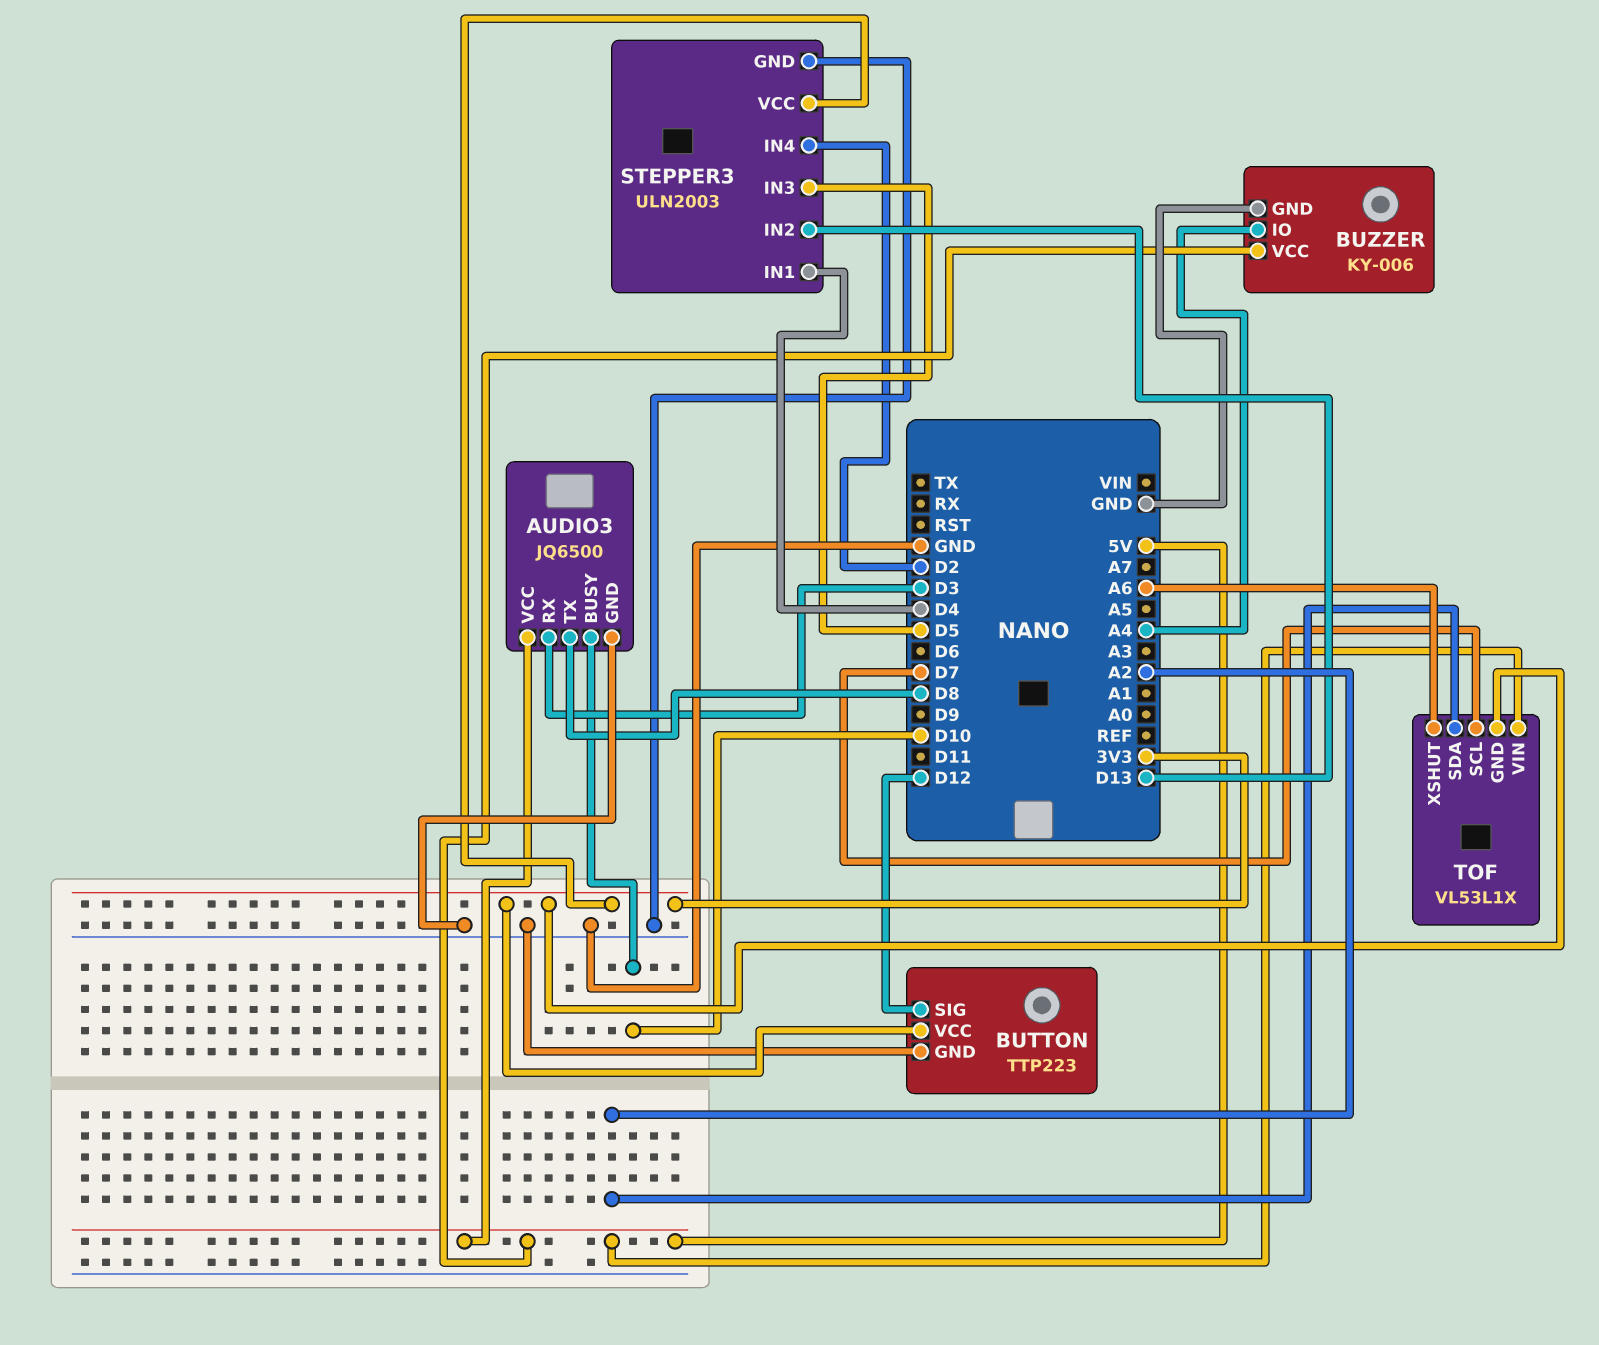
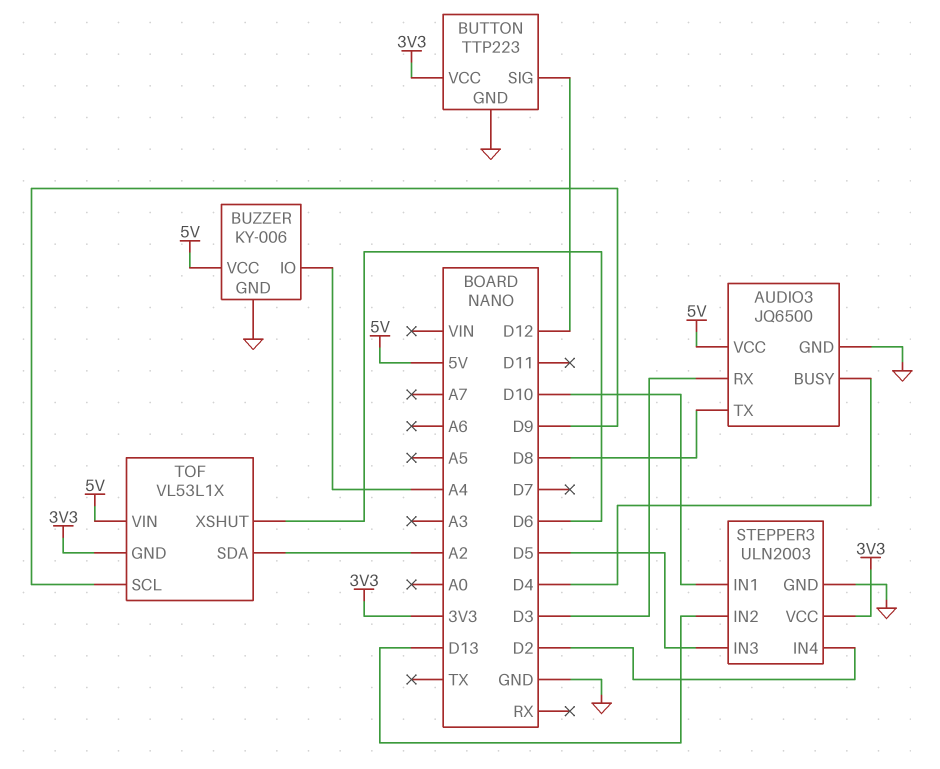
AUDIO3 pin BUSY: D10 -> D4
STEPPER3 pin IN1: D4 -> D10
TOF pin SCL: D7 -> D9
TOF pin XSHUT: A6 -> D6

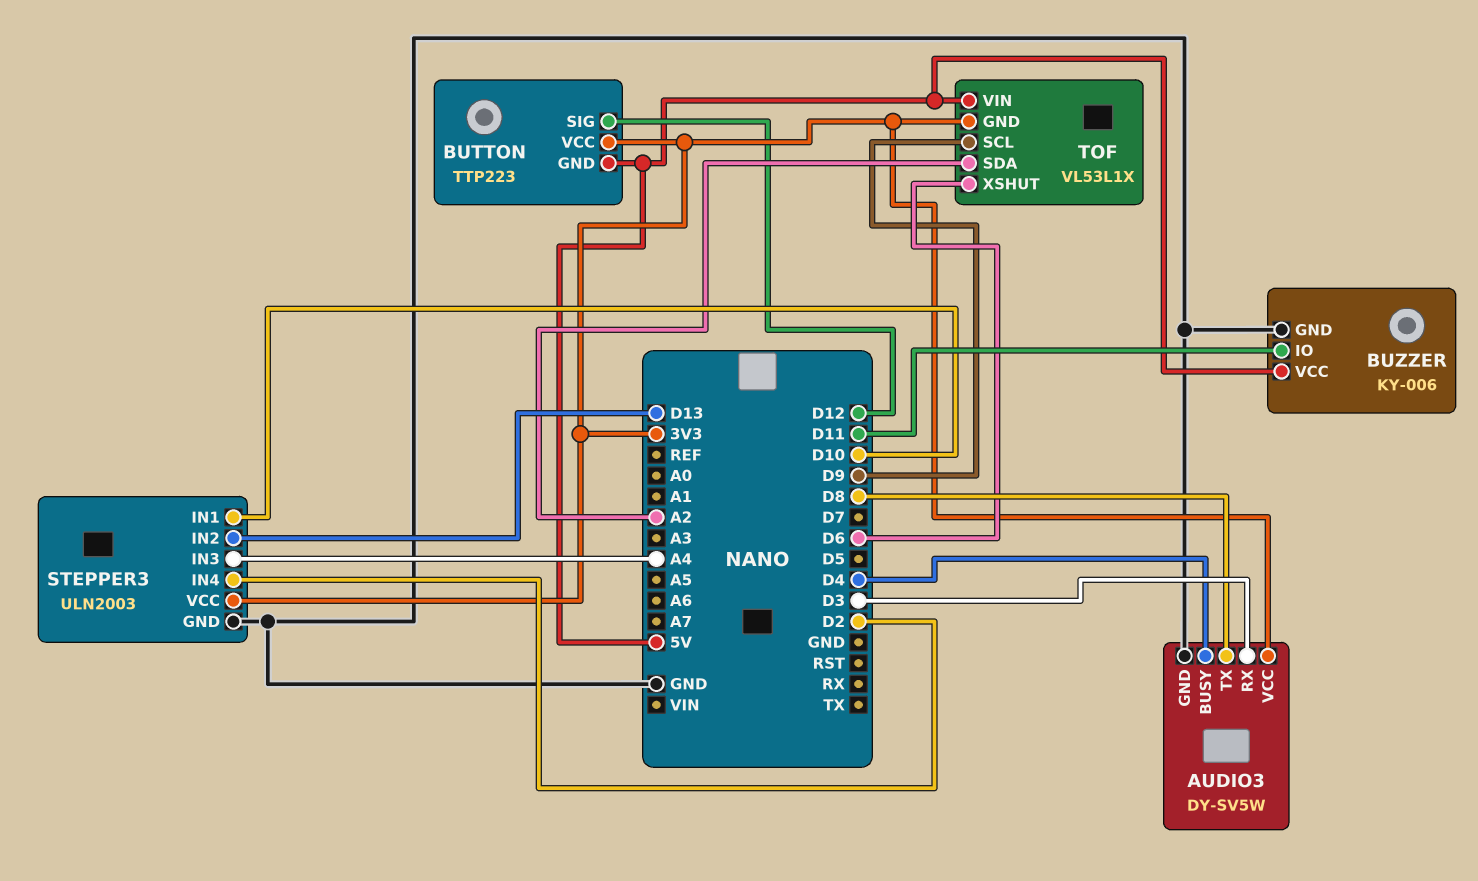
AUDIO3: JQ6500 -> DY-SV5W
AUDIO3 pin VCC: 5V -> 3V3
BUTTON pin GND: GND -> 5V
BUZZER pin IO: A4 -> D11
STEPPER3 pin IN3: D5 -> A4

